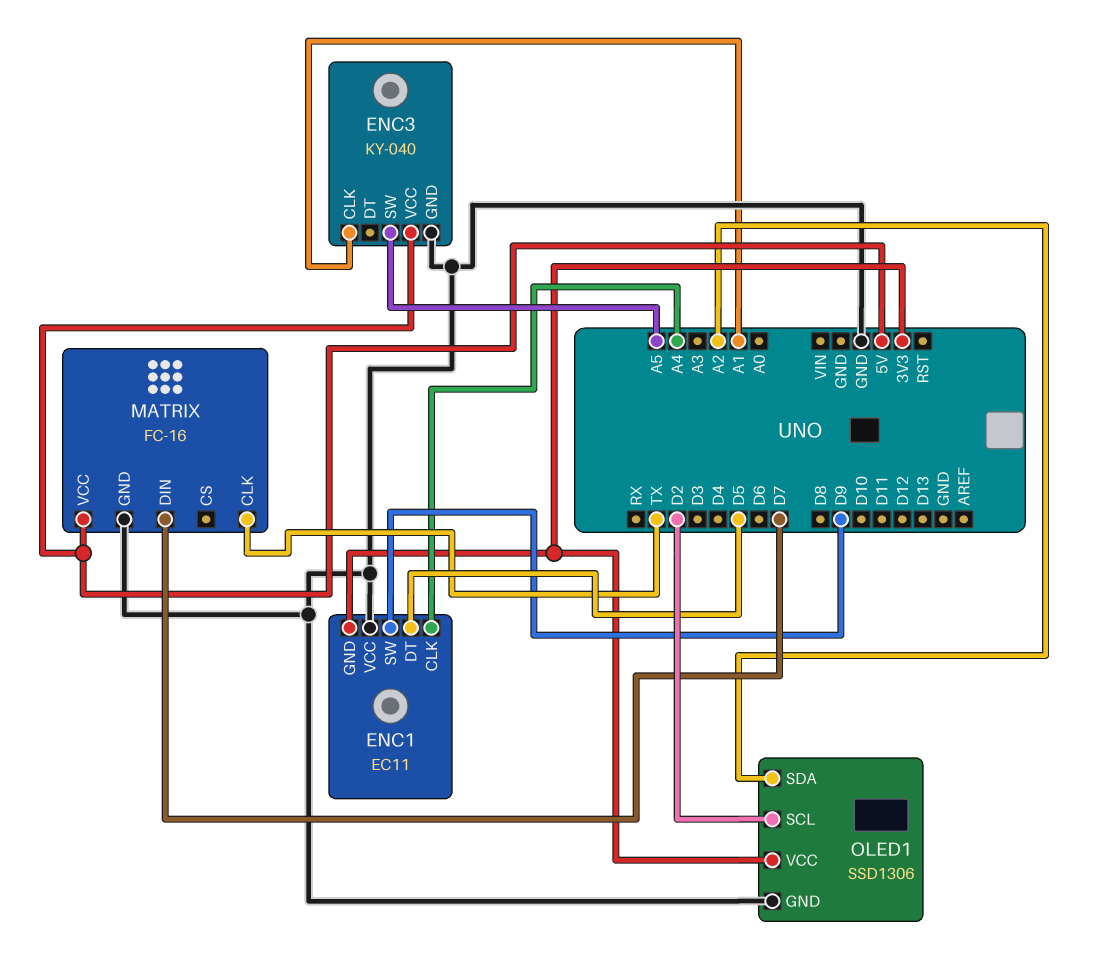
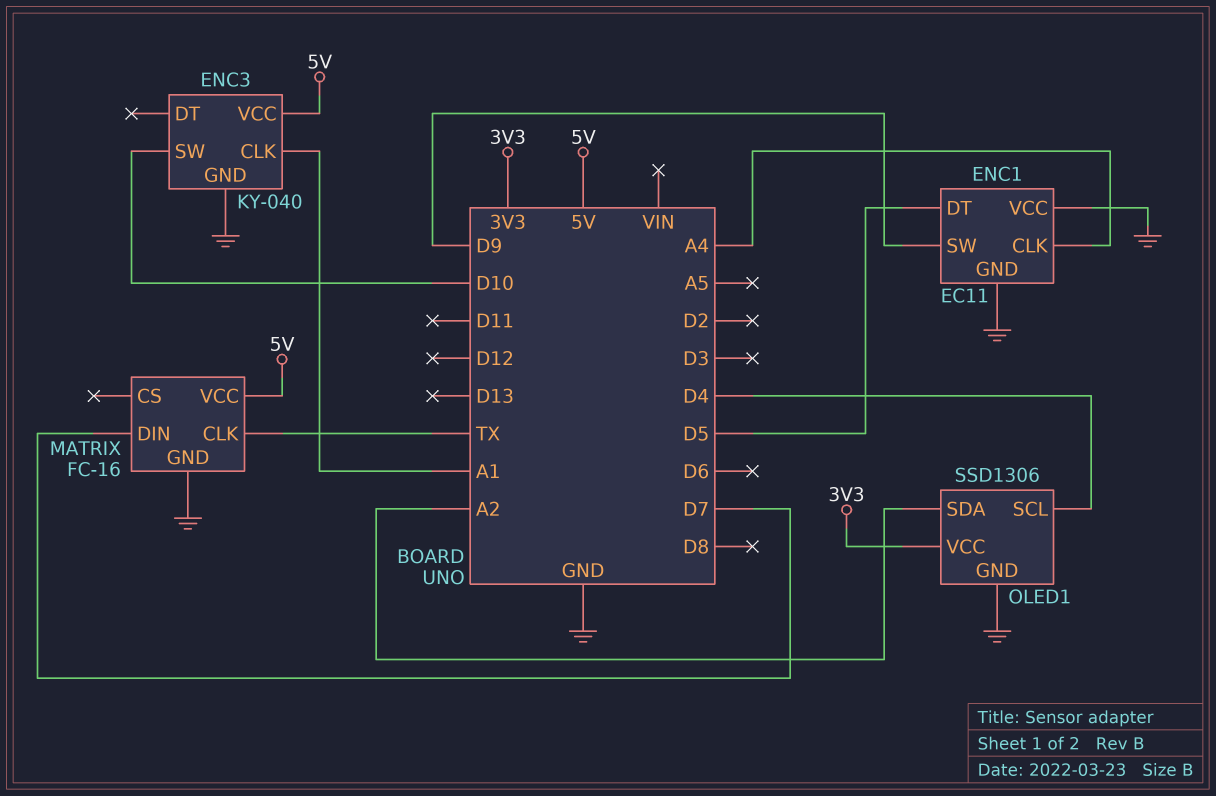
ENC1 pin GND: 3V3 -> GND
ENC3 pin SW: A5 -> D10
OLED1 pin SCL: D2 -> D4

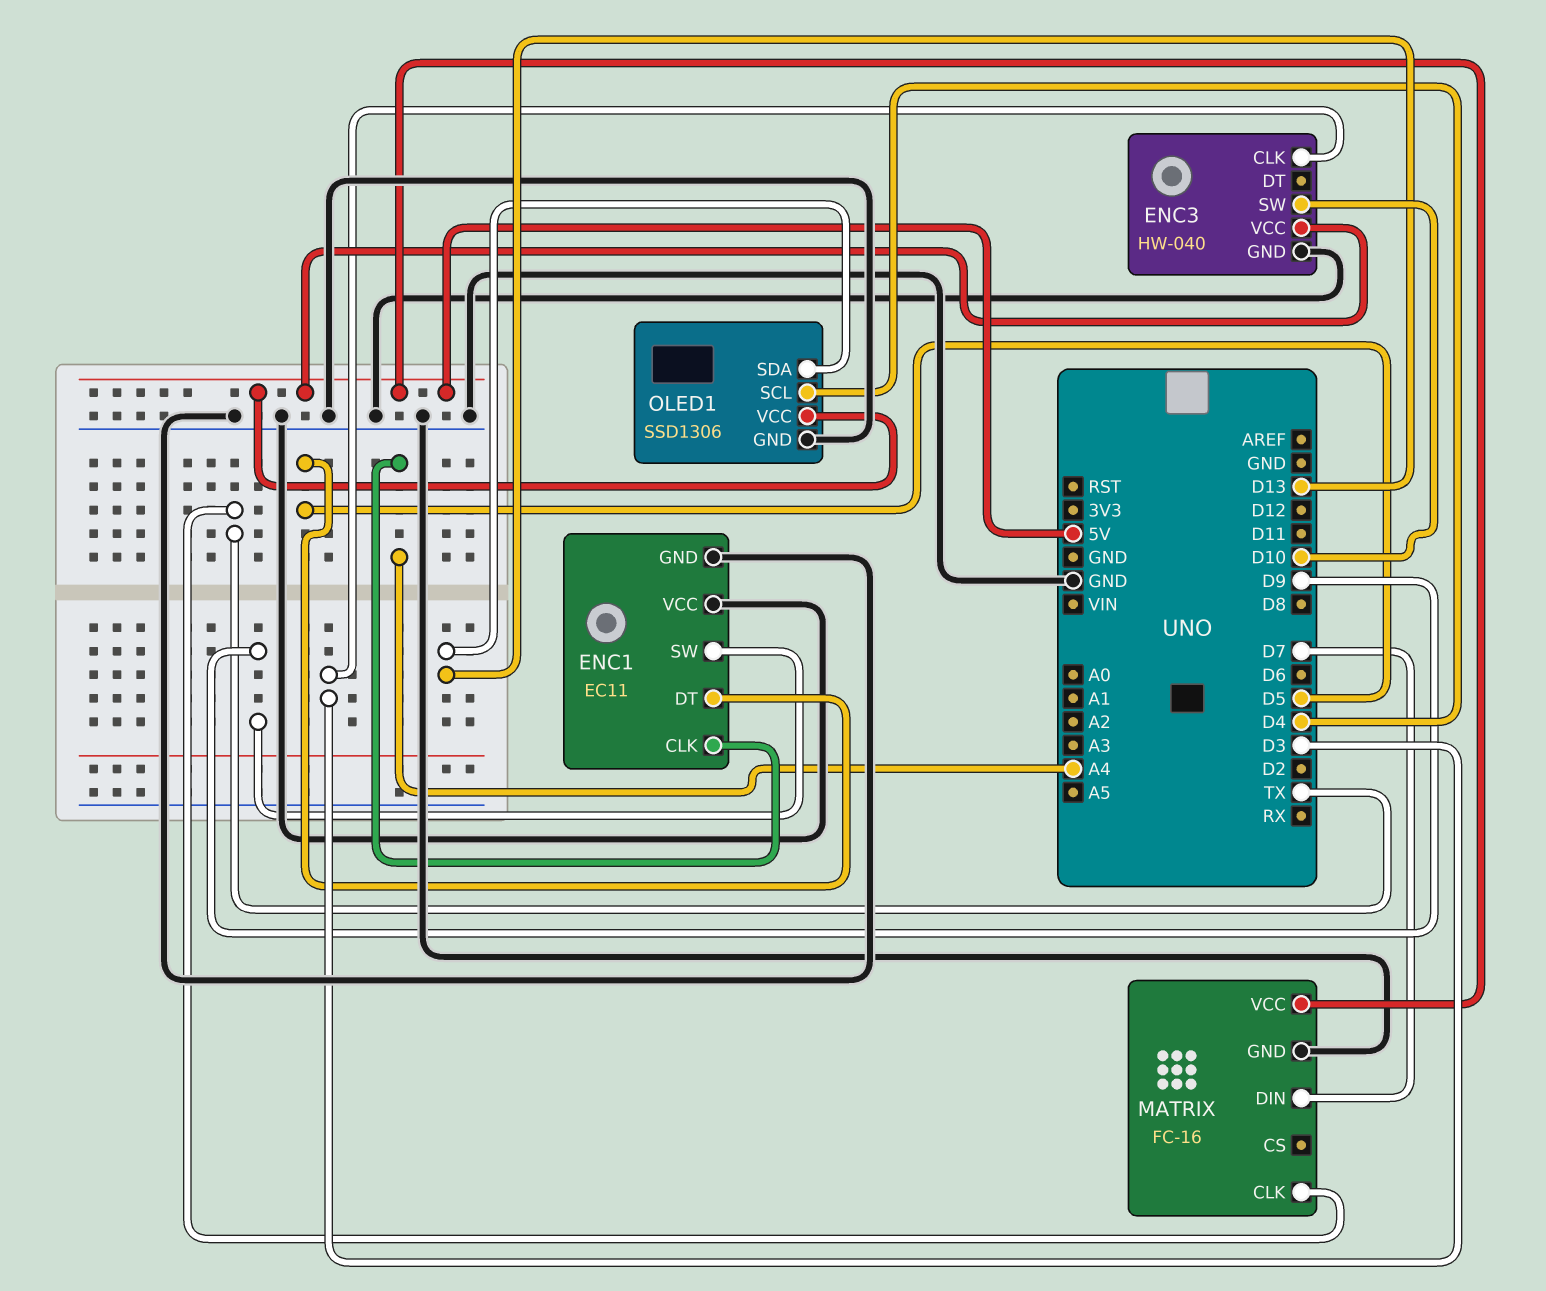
ENC3: KY-040 -> HW-040
ENC3 pin CLK: A1 -> D3
OLED1 pin SDA: A2 -> D13
OLED1 pin VCC: 3V3 -> 5V

